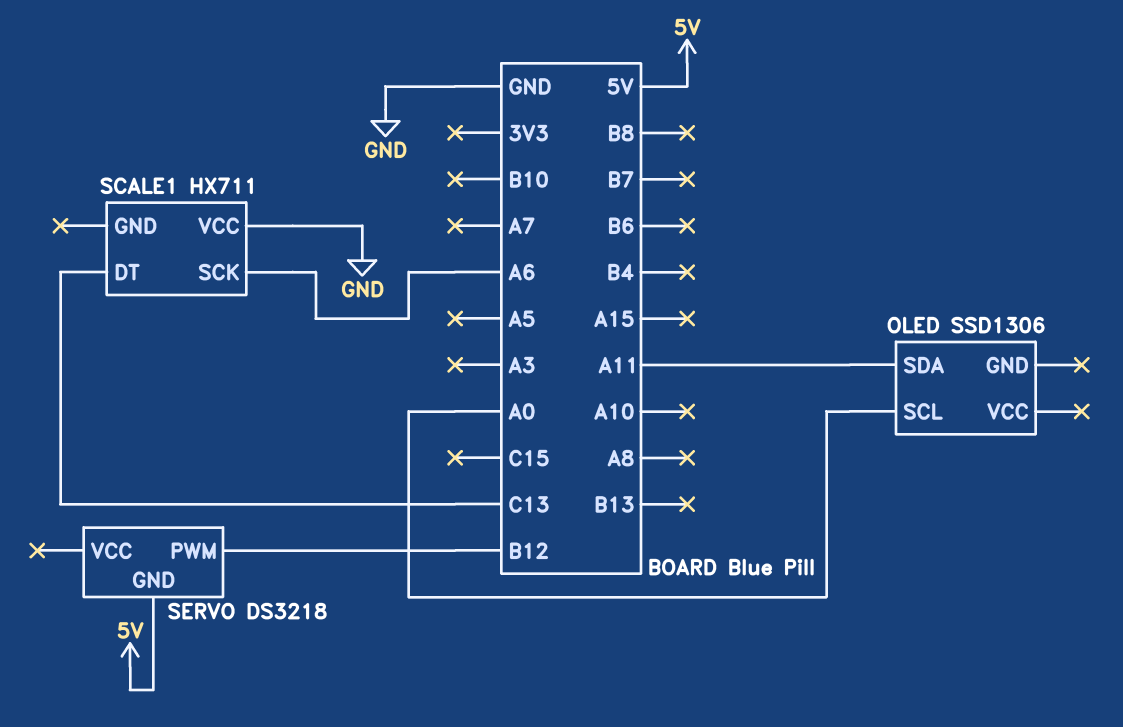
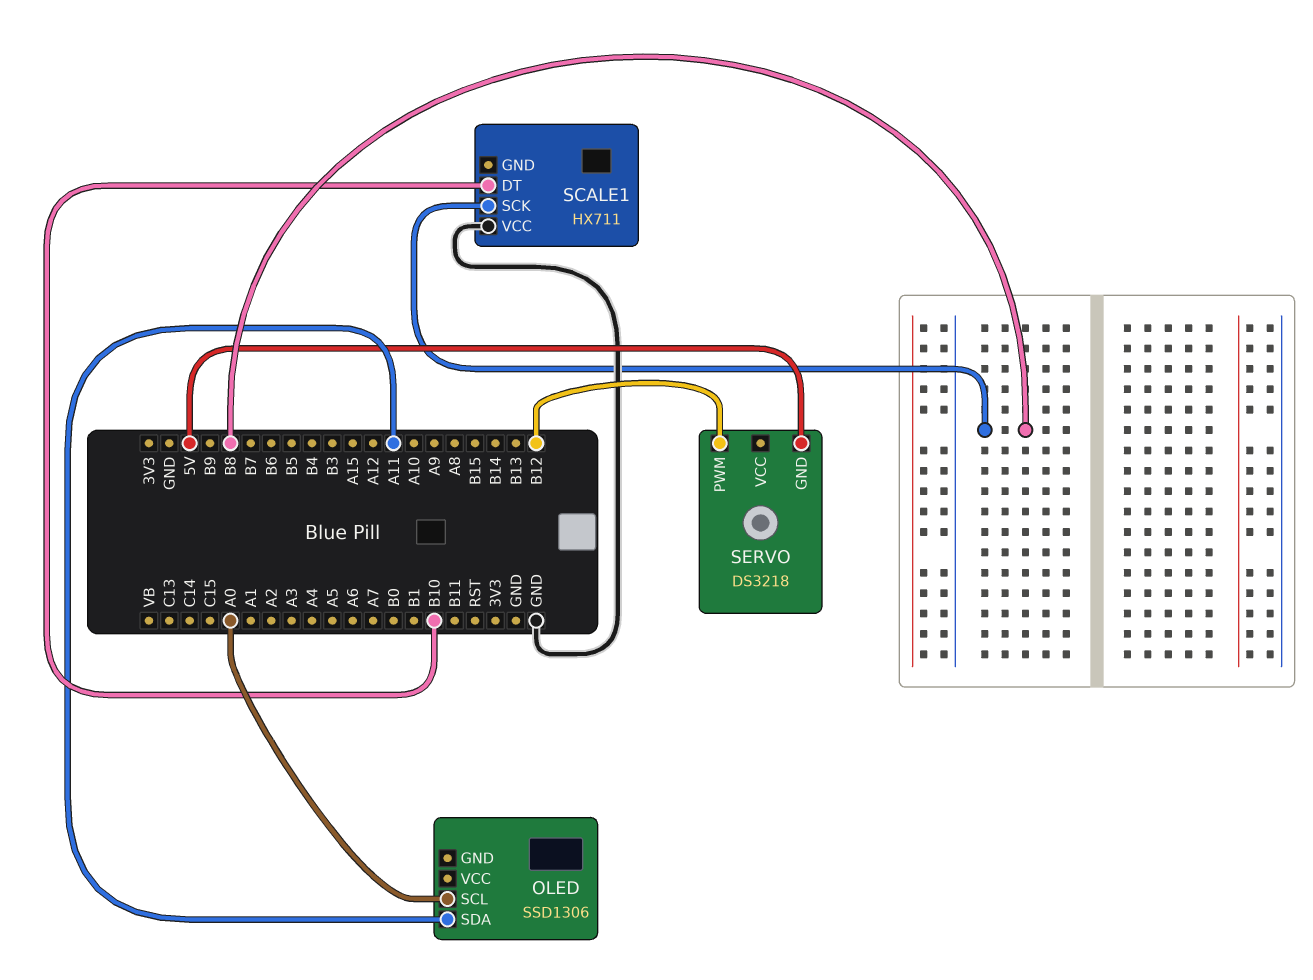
SCALE1 pin DT: C13 -> B10
SCALE1 pin SCK: A6 -> B8

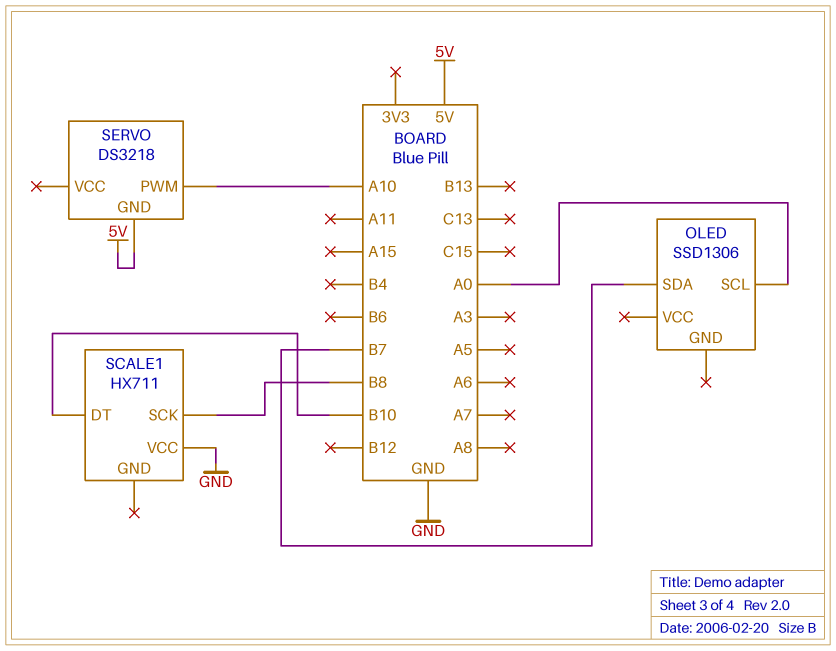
OLED pin SDA: A11 -> B7
SERVO pin PWM: B12 -> A10

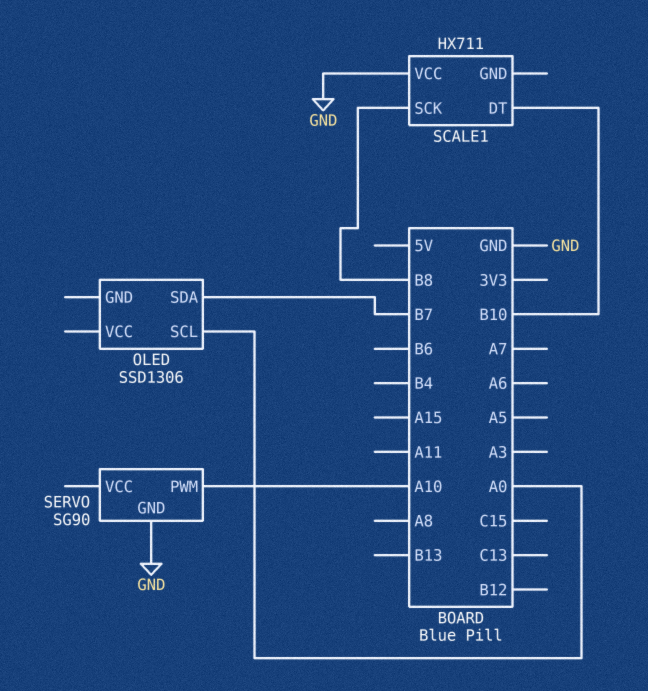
SERVO: DS3218 -> SG90
SERVO pin GND: 5V -> GND

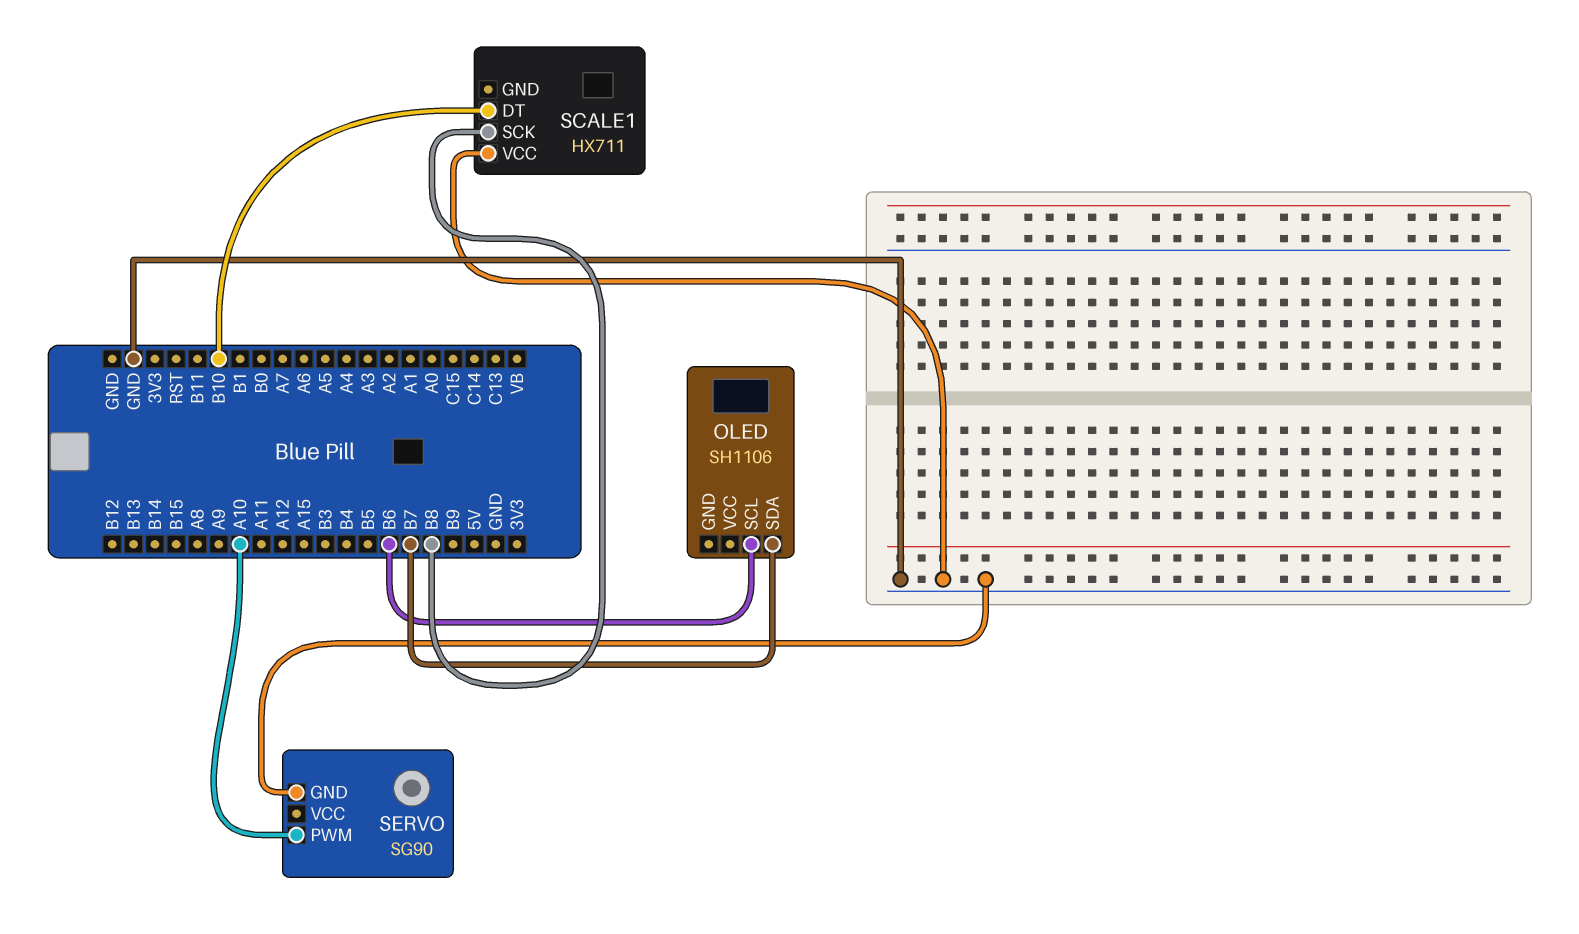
OLED: SSD1306 -> SH1106
OLED pin SCL: A0 -> B6

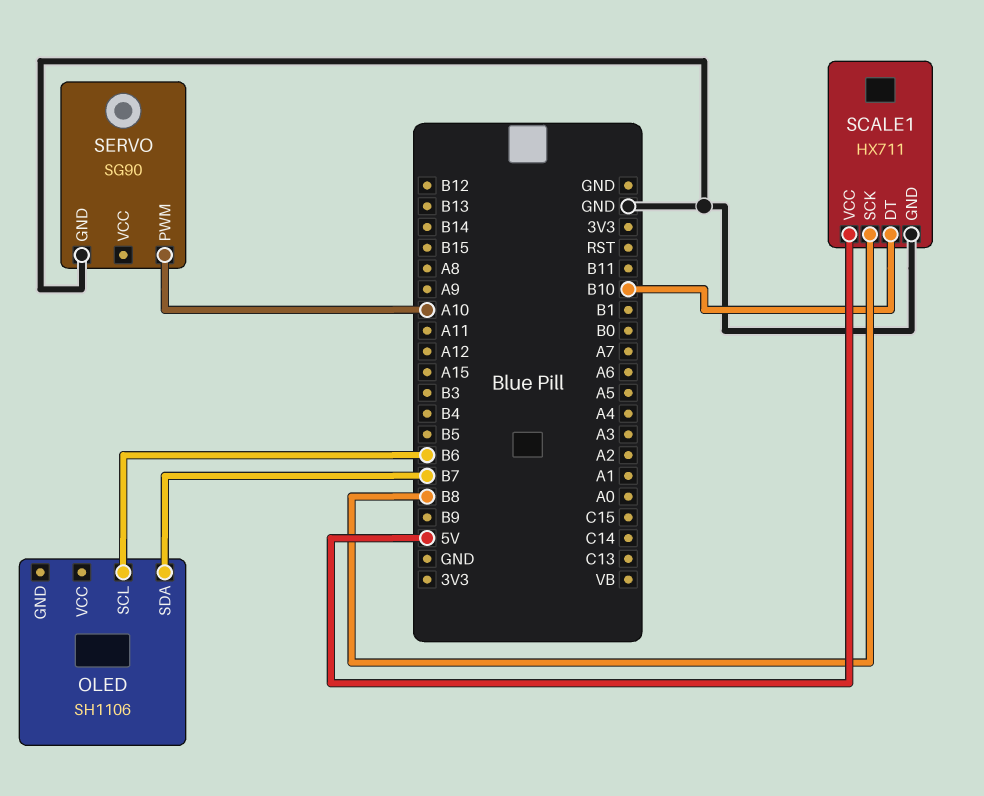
SCALE1 pin GND: none -> GND
SCALE1 pin VCC: GND -> 5V

